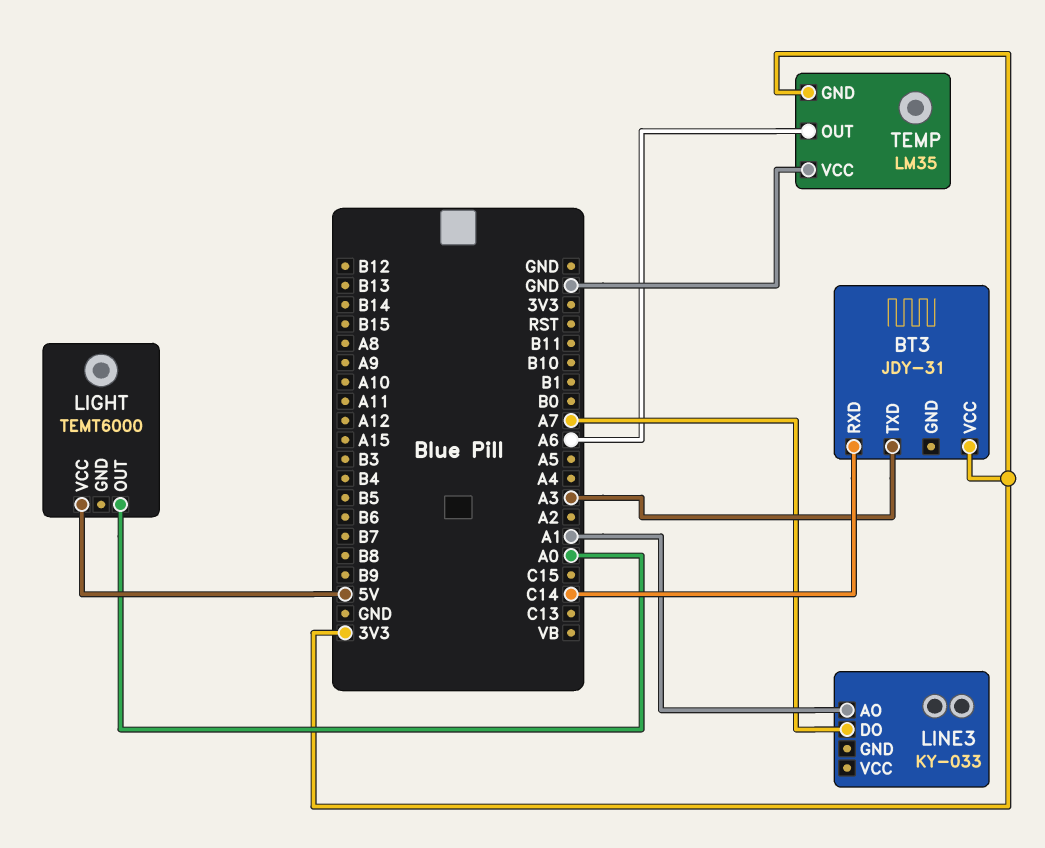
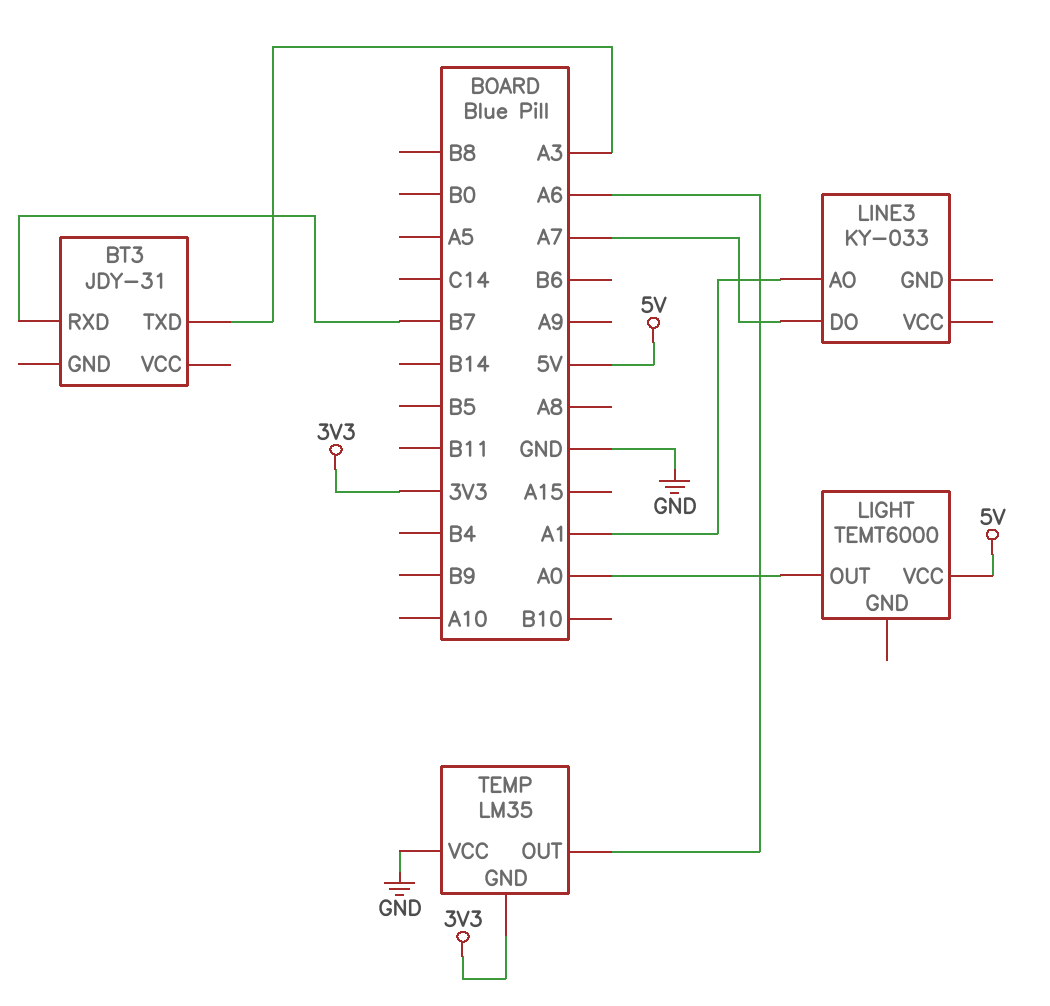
BT3 pin RXD: C14 -> B7
BT3 pin VCC: 3V3 -> none

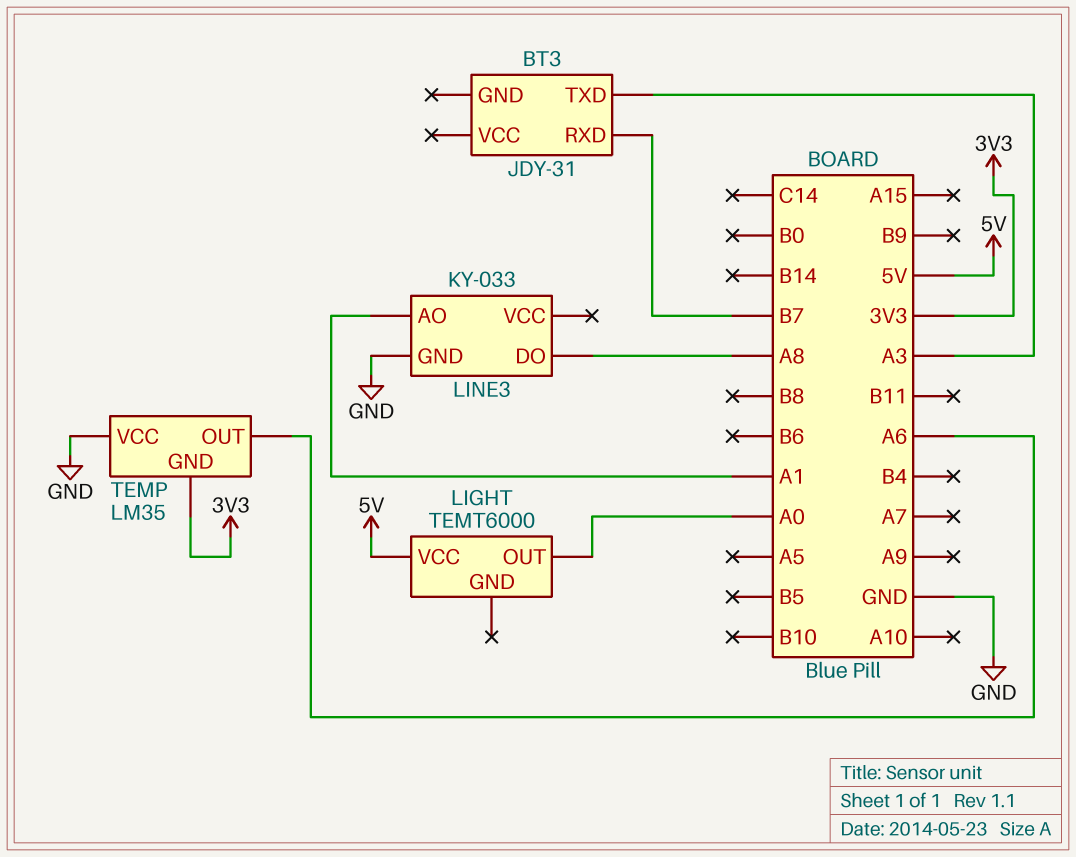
LINE3 pin DO: A7 -> A8
LINE3 pin GND: none -> GND

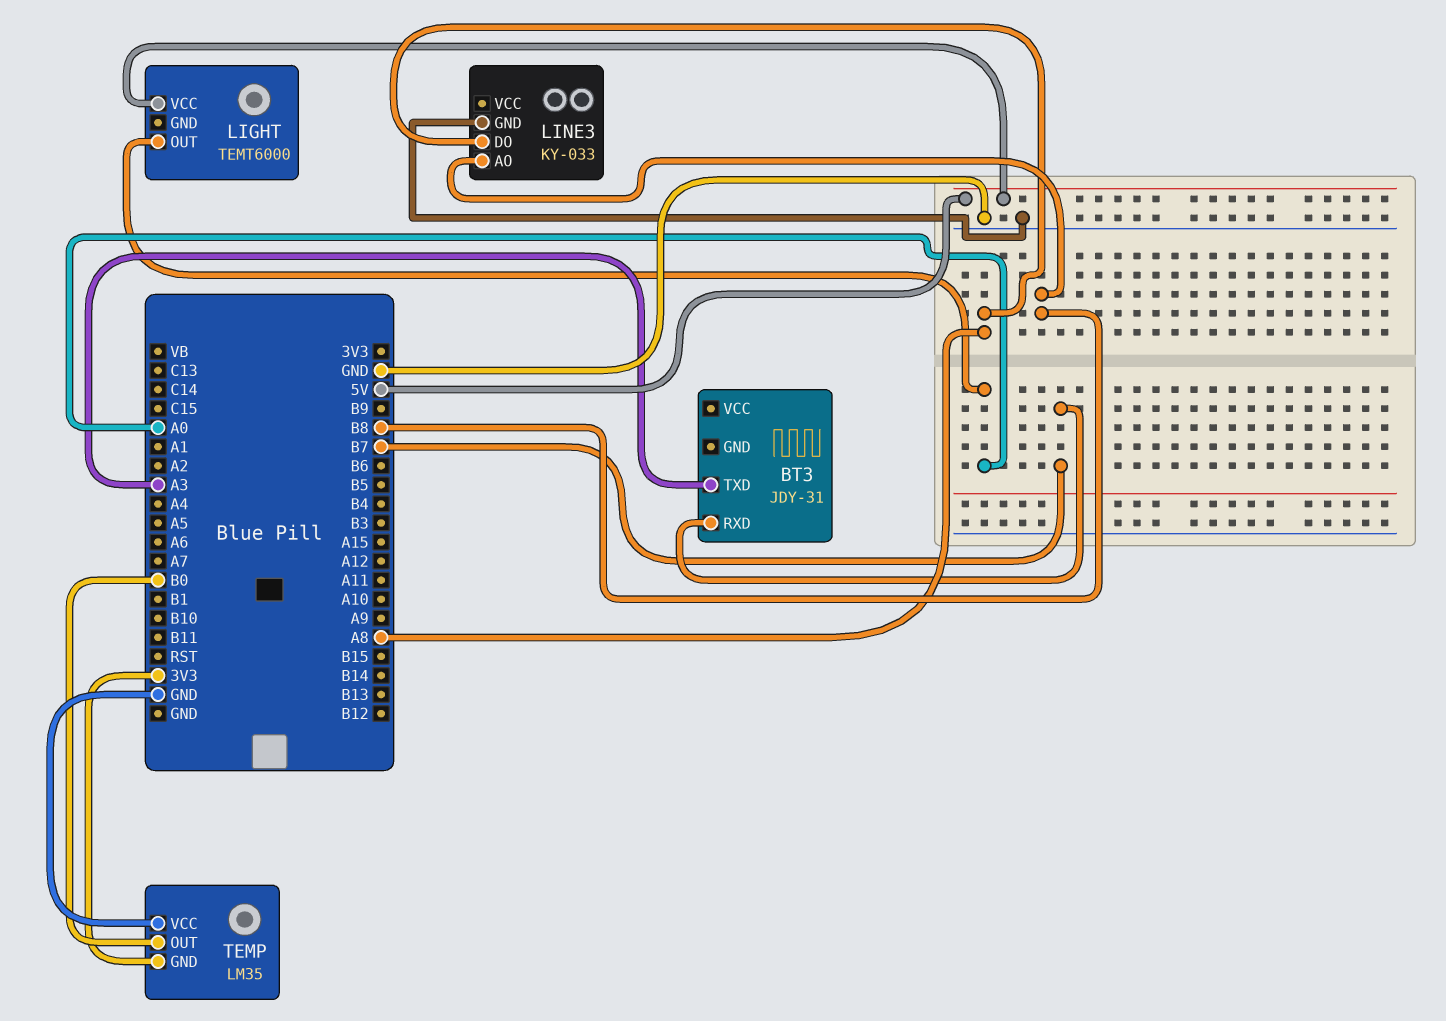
LINE3 pin AO: A1 -> B8
TEMP pin OUT: A6 -> B0

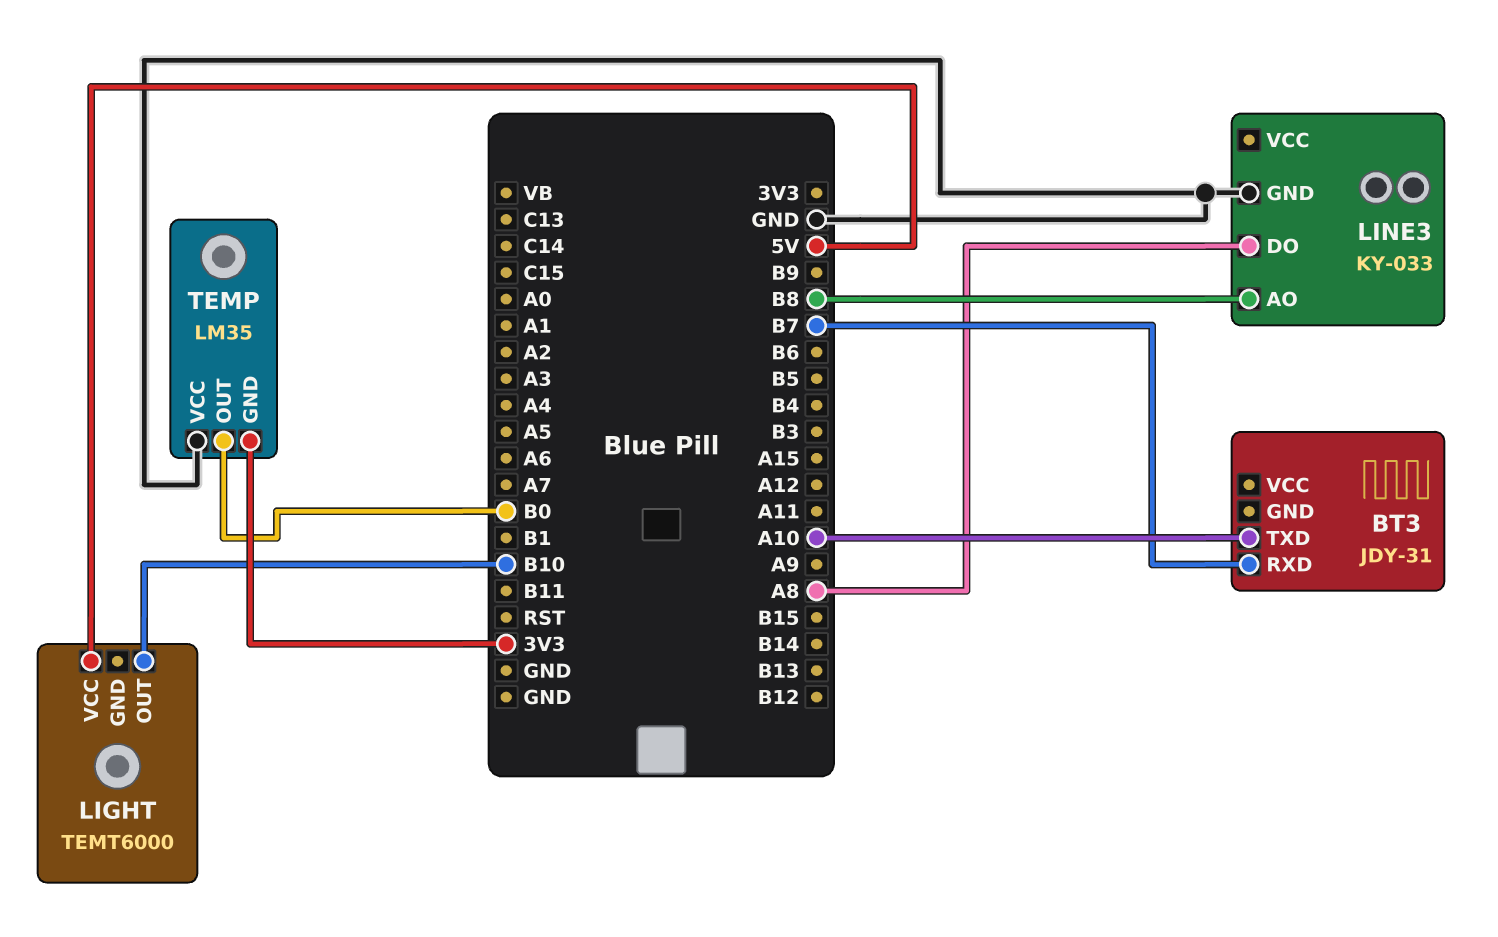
BT3 pin TXD: A3 -> A10
LIGHT pin OUT: A0 -> B10

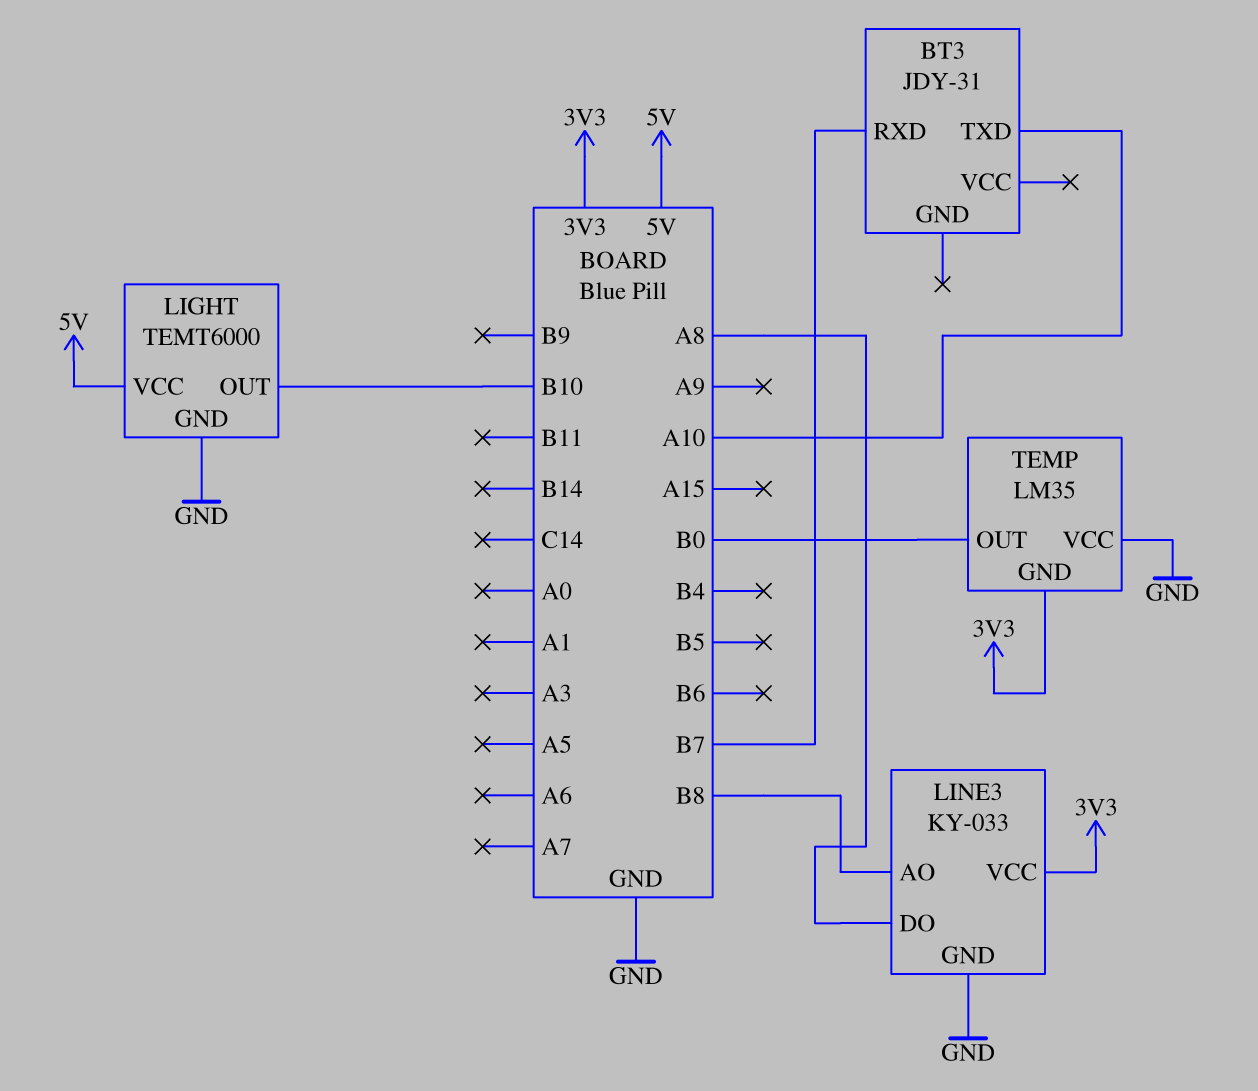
LIGHT pin GND: none -> GND
LINE3 pin VCC: none -> 3V3

